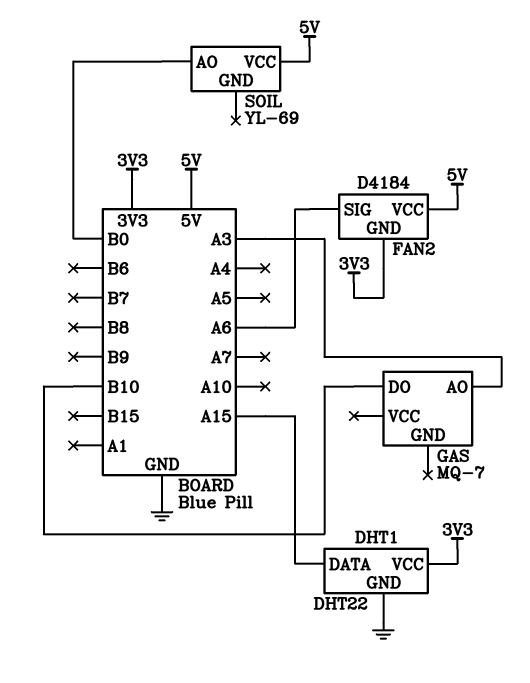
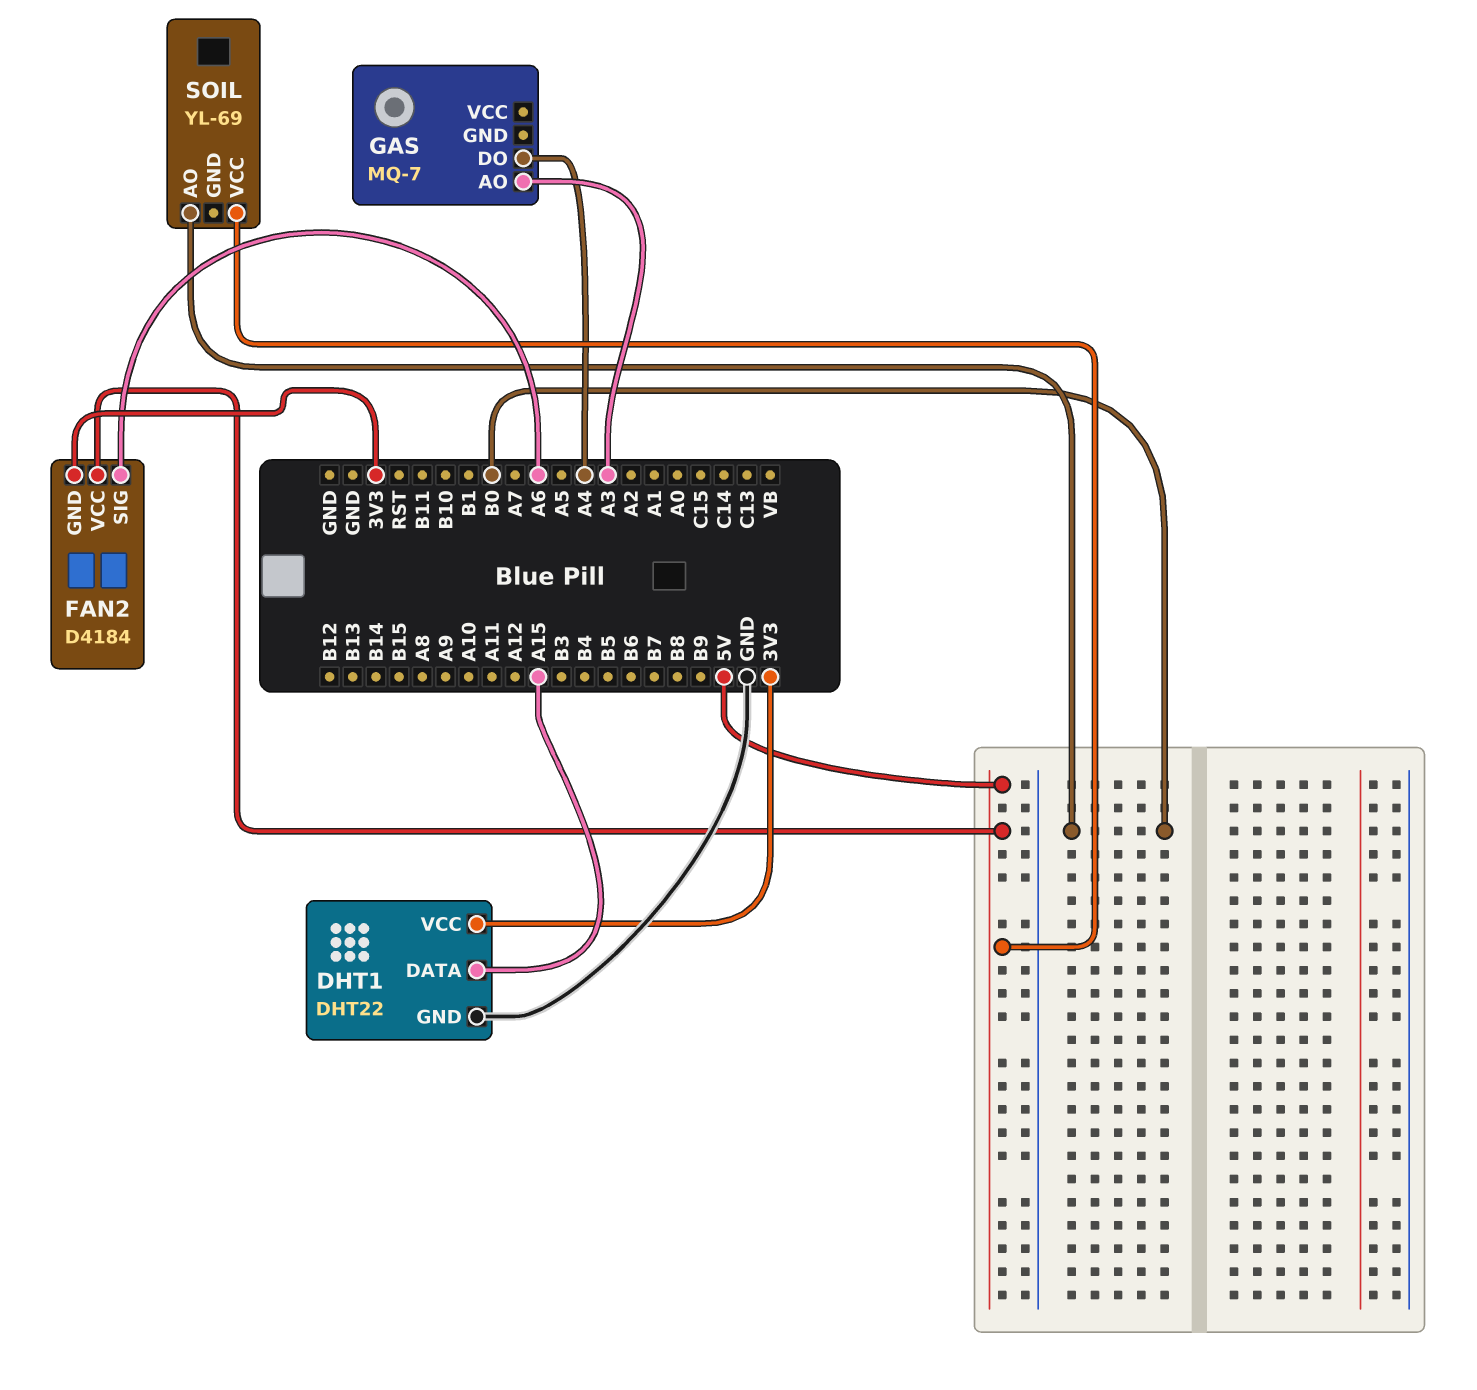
GAS pin DO: B10 -> A4

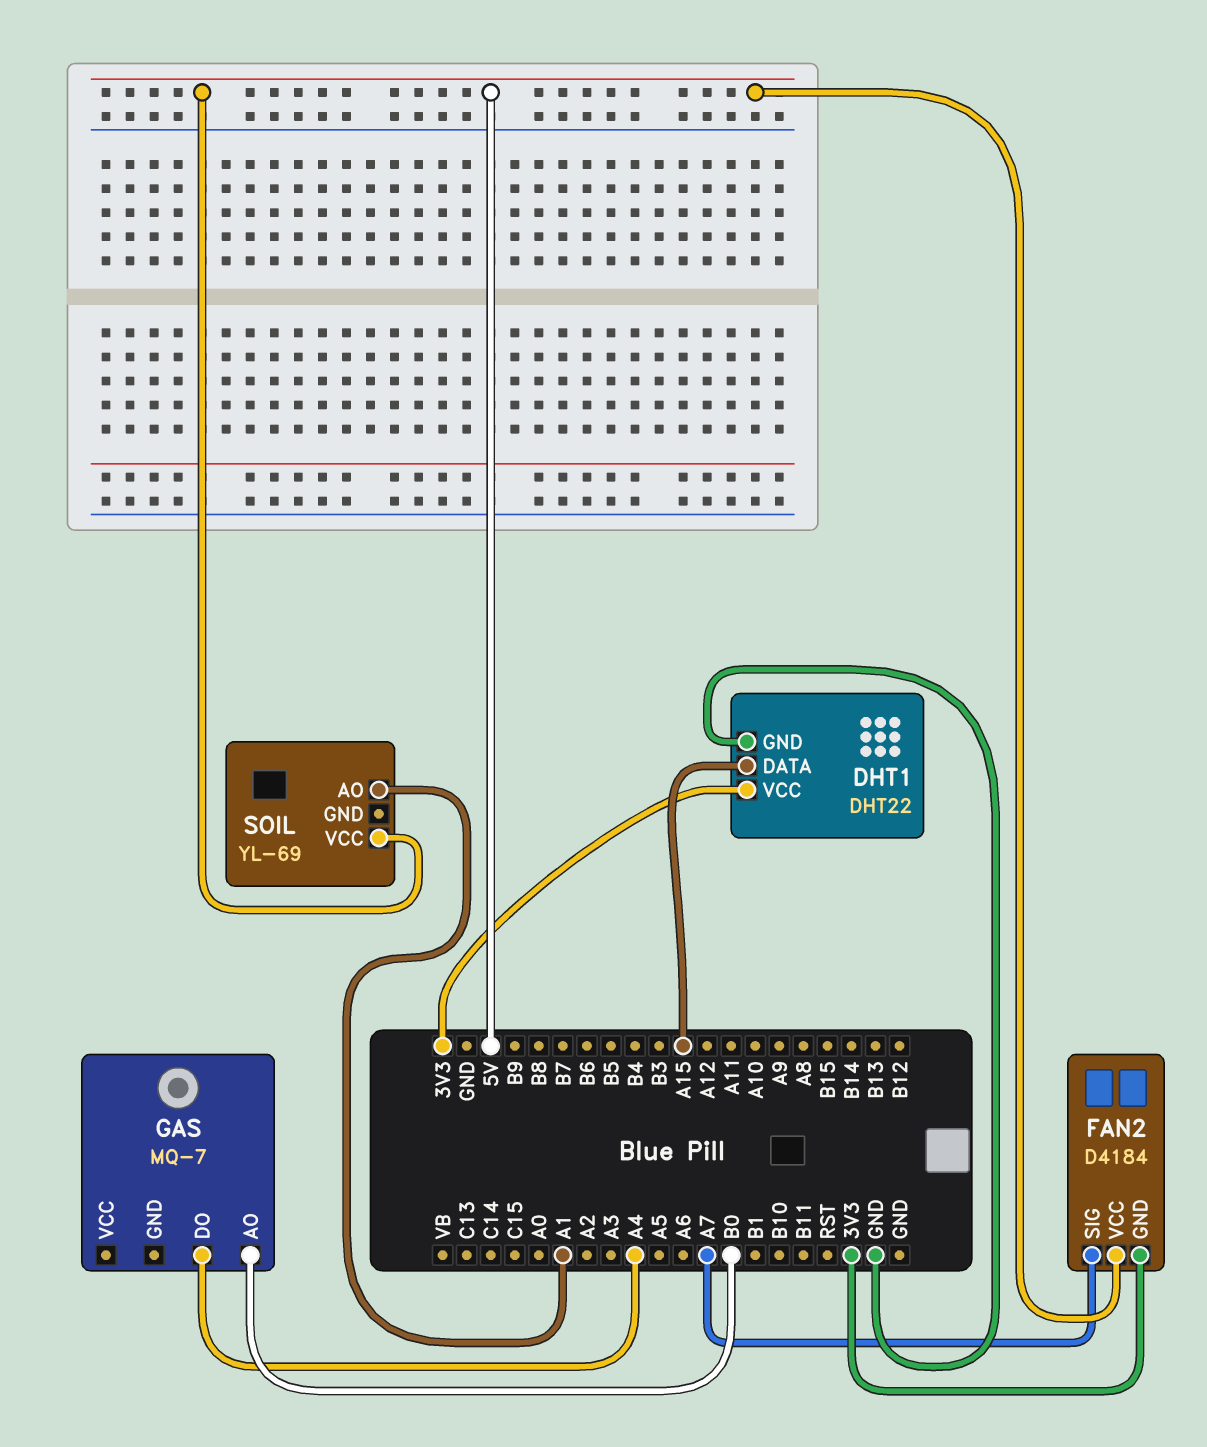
FAN2 pin SIG: A6 -> A7
GAS pin AO: A3 -> B0
SOIL pin AO: B0 -> A1

